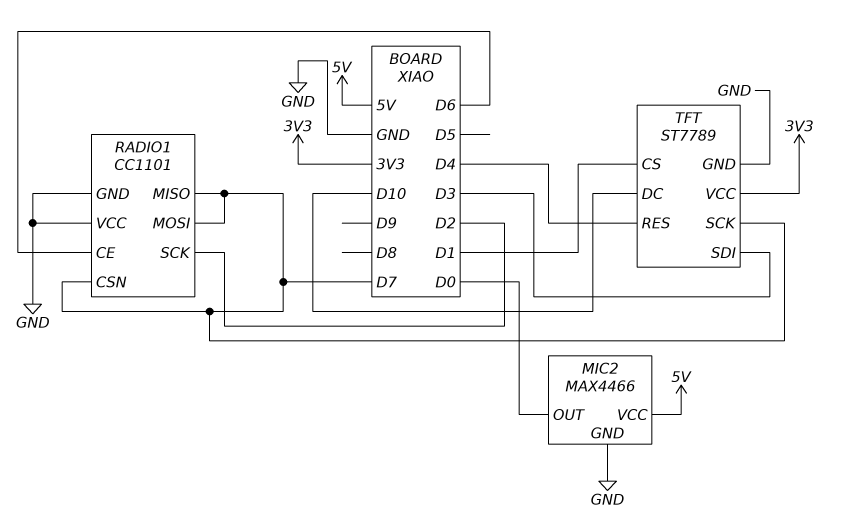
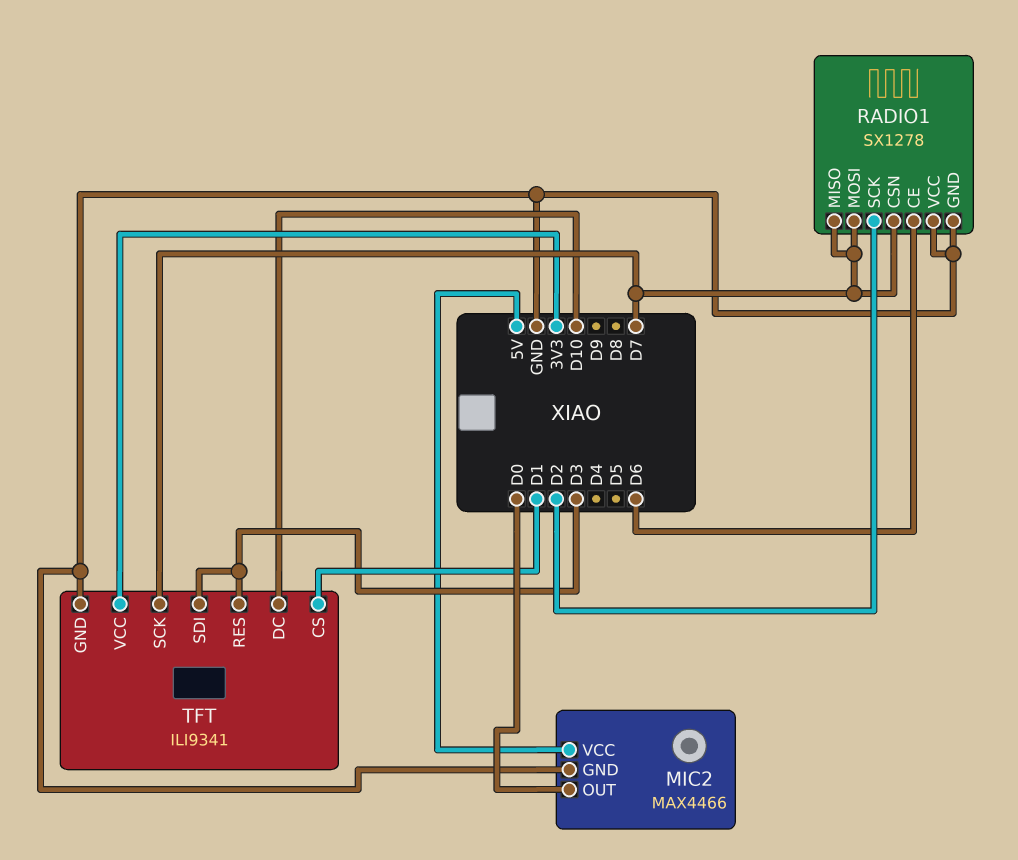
RADIO1: CC1101 -> SX1278
TFT: ST7789 -> ILI9341
TFT pin RES: D4 -> D3

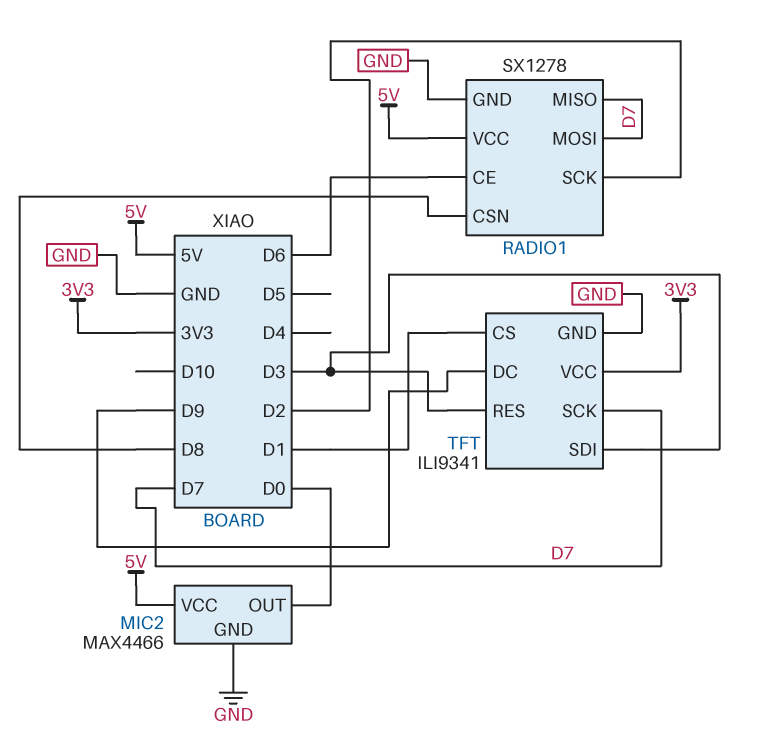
RADIO1 pin CSN: D7 -> D8
RADIO1 pin VCC: GND -> 5V
TFT pin DC: D10 -> D9

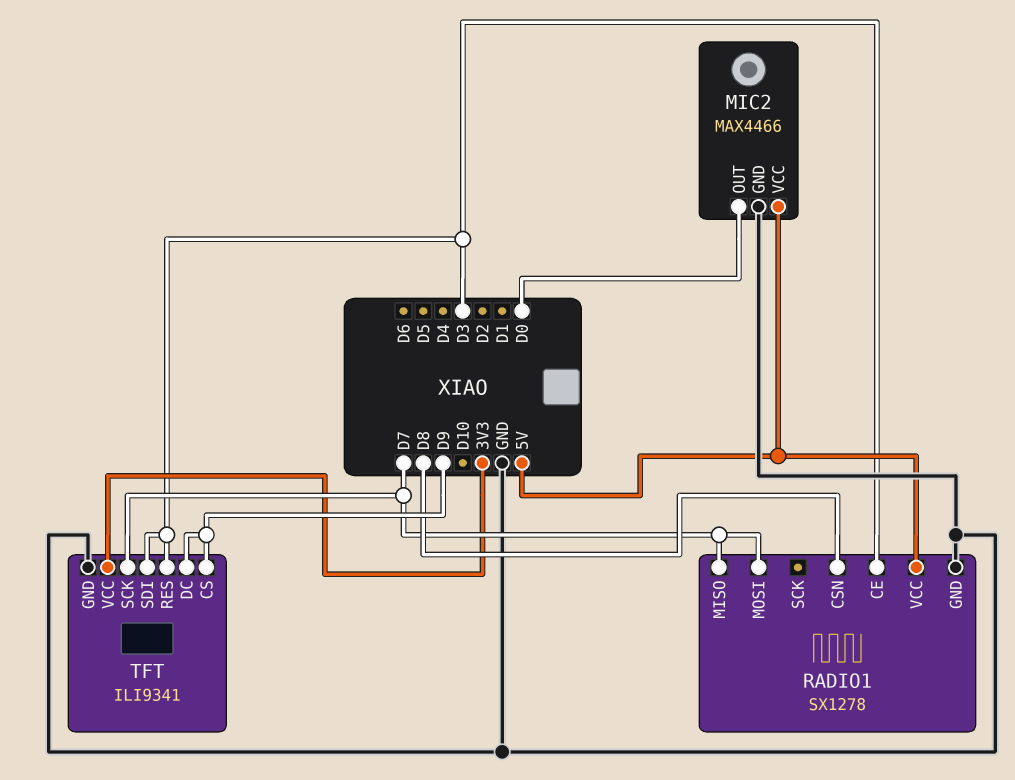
RADIO1 pin CE: D6 -> D3
RADIO1 pin SCK: D2 -> none
TFT pin CS: D1 -> D9

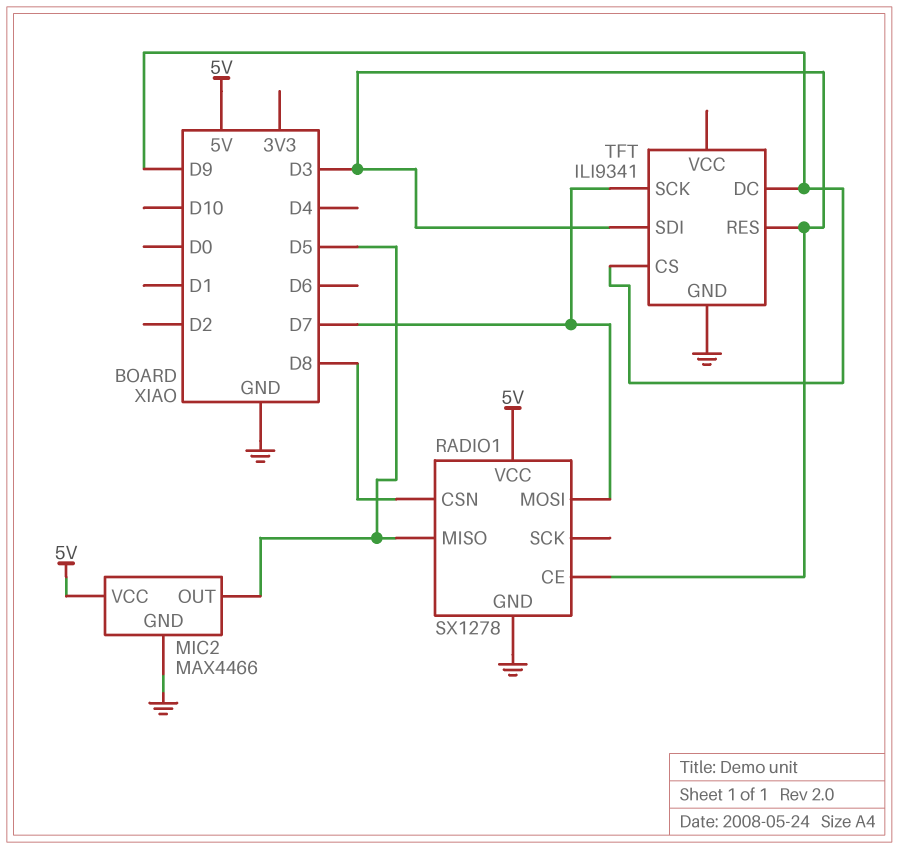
MIC2 pin OUT: D0 -> D5
RADIO1 pin MISO: D7 -> D5
TFT pin VCC: 3V3 -> none

